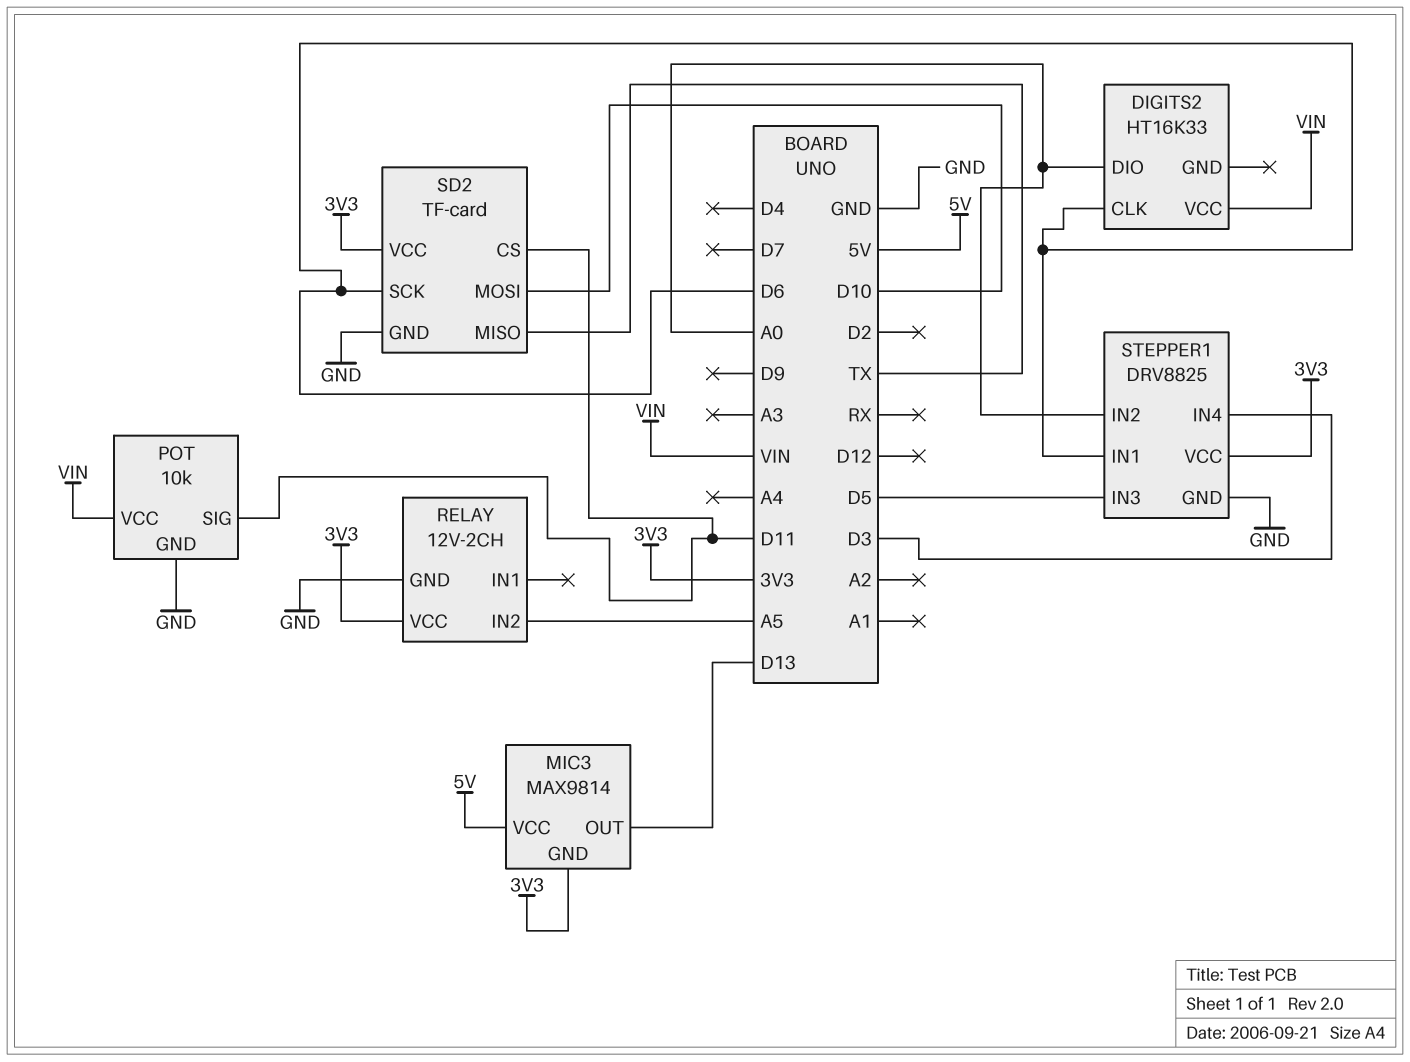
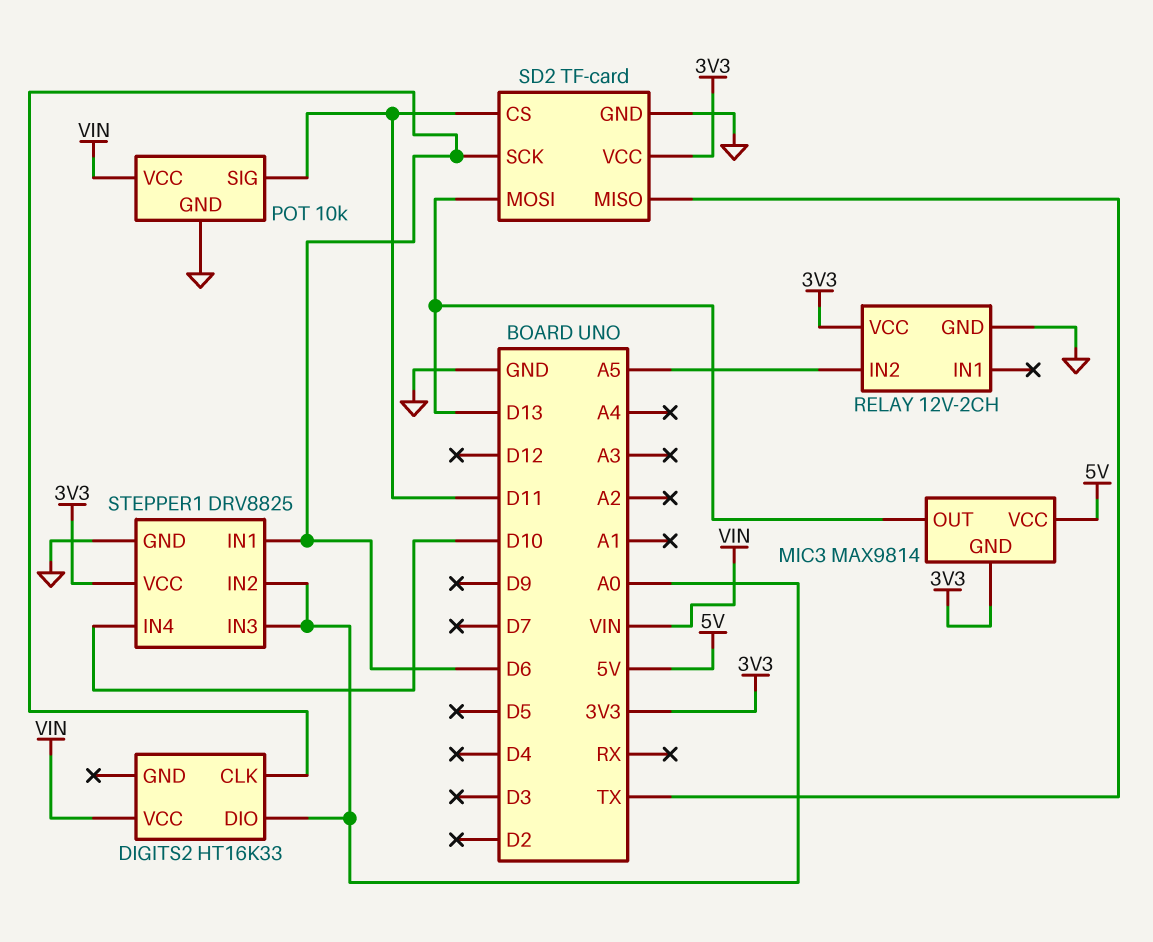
SD2 pin MOSI: D10 -> D13
STEPPER1 pin IN3: D5 -> A0
STEPPER1 pin IN4: D3 -> D10

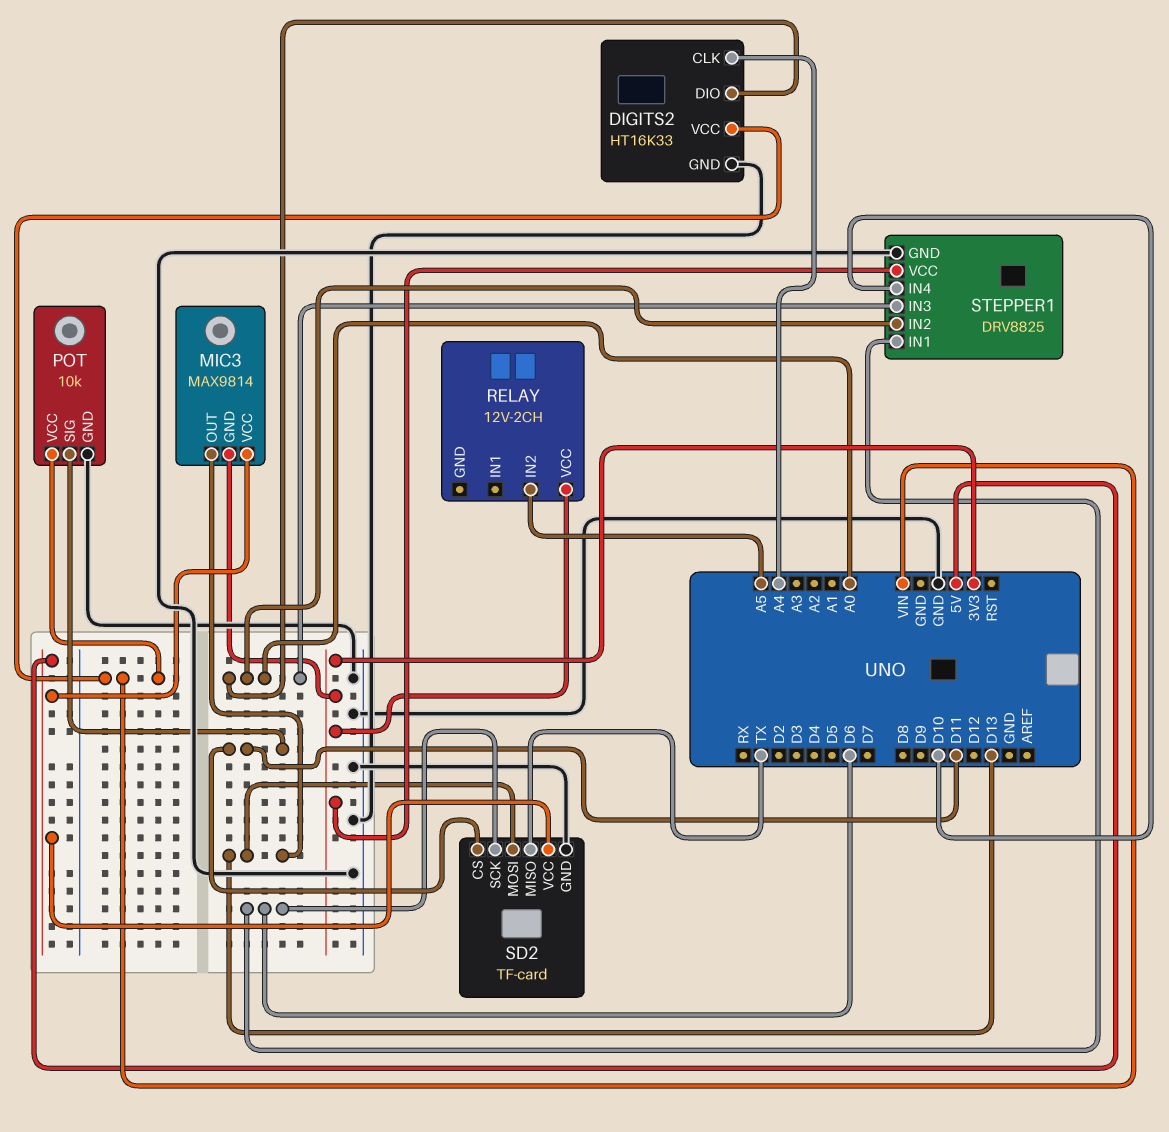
DIGITS2 pin CLK: D6 -> A4
DIGITS2 pin GND: none -> GND
RELAY pin GND: GND -> none
SD2 pin VCC: 3V3 -> 5V

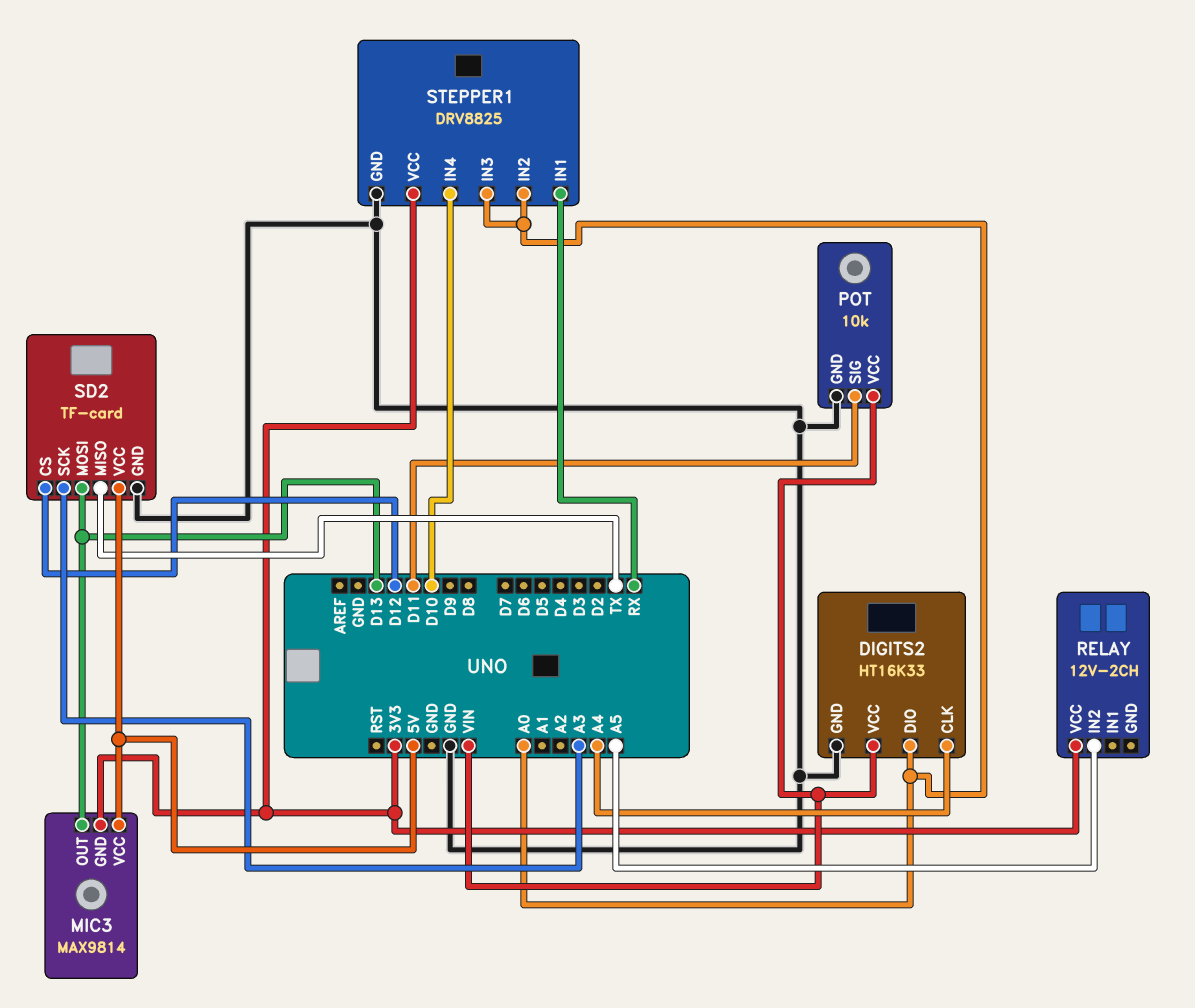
SD2 pin CS: D11 -> D12
SD2 pin SCK: D6 -> A3
STEPPER1 pin IN1: D6 -> RX

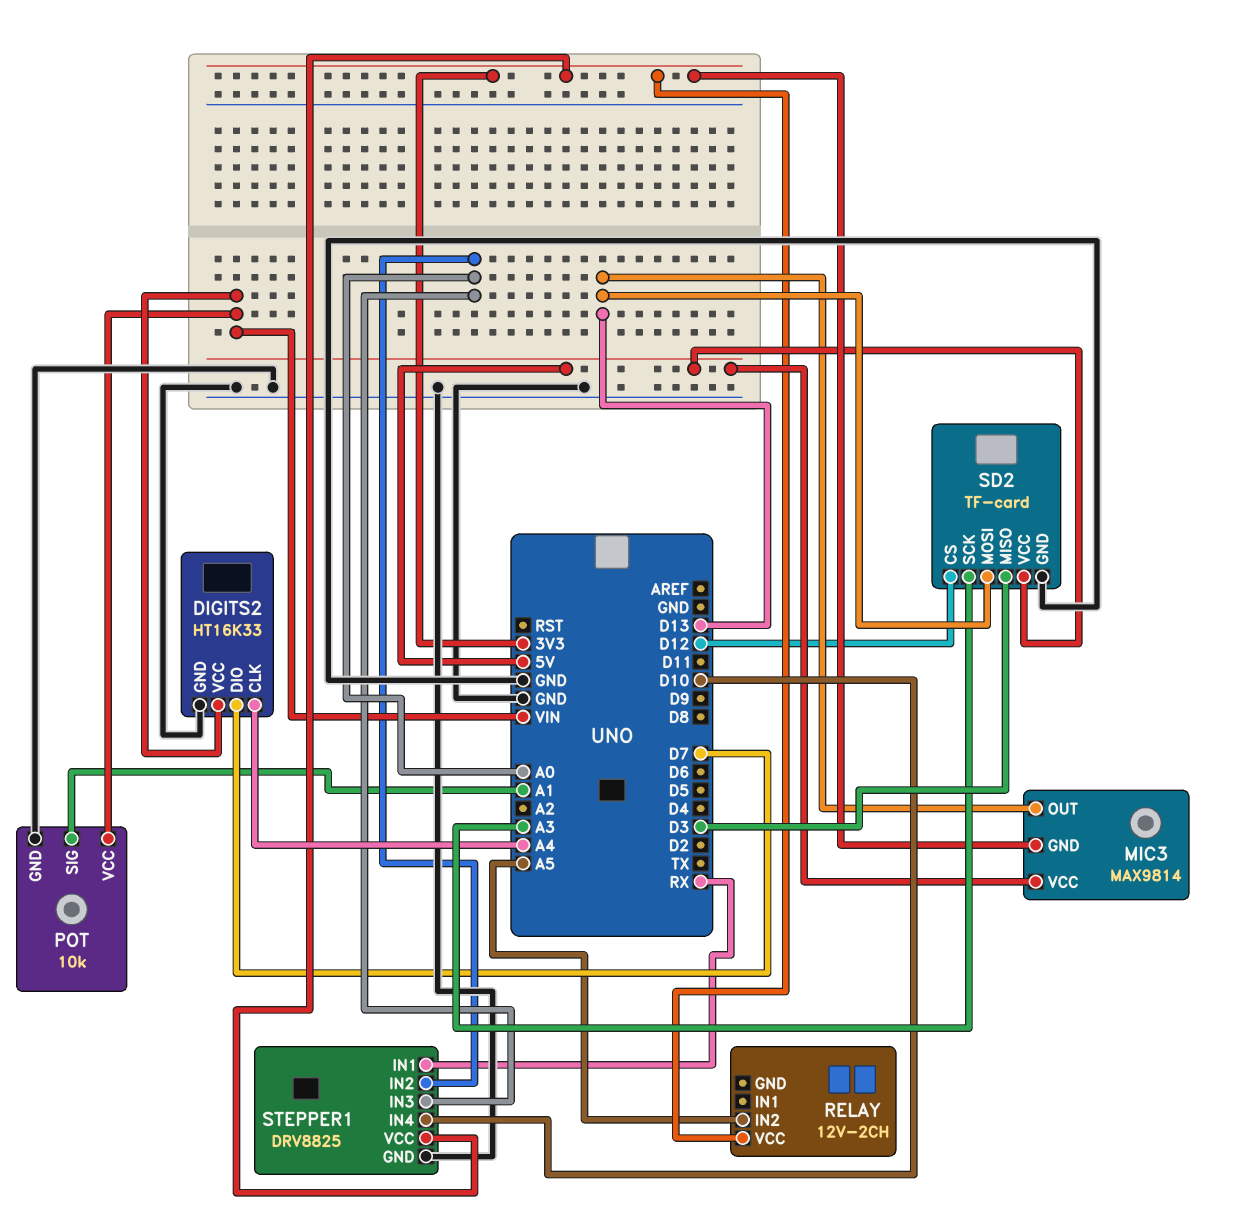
DIGITS2 pin DIO: A0 -> D7
POT pin SIG: D11 -> A1
SD2 pin MISO: TX -> D3

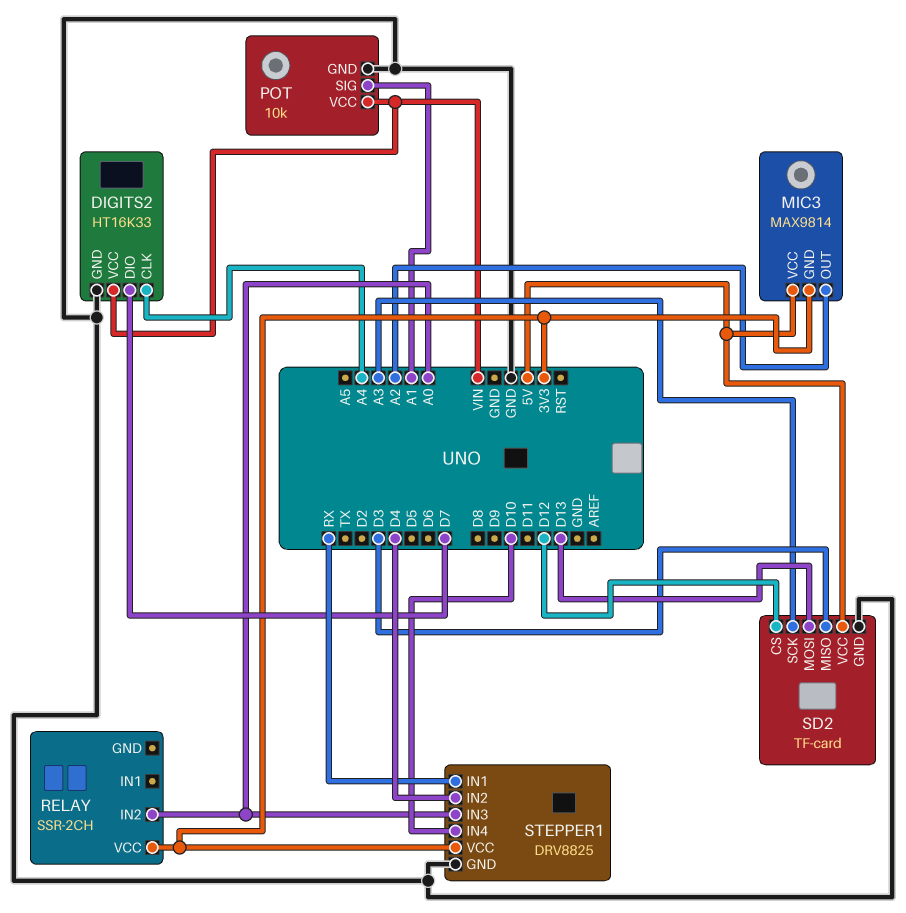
MIC3 pin OUT: D13 -> A2
RELAY: 12V-2CH -> SSR-2CH
RELAY pin IN2: A5 -> A0
STEPPER1 pin IN2: A0 -> D4

